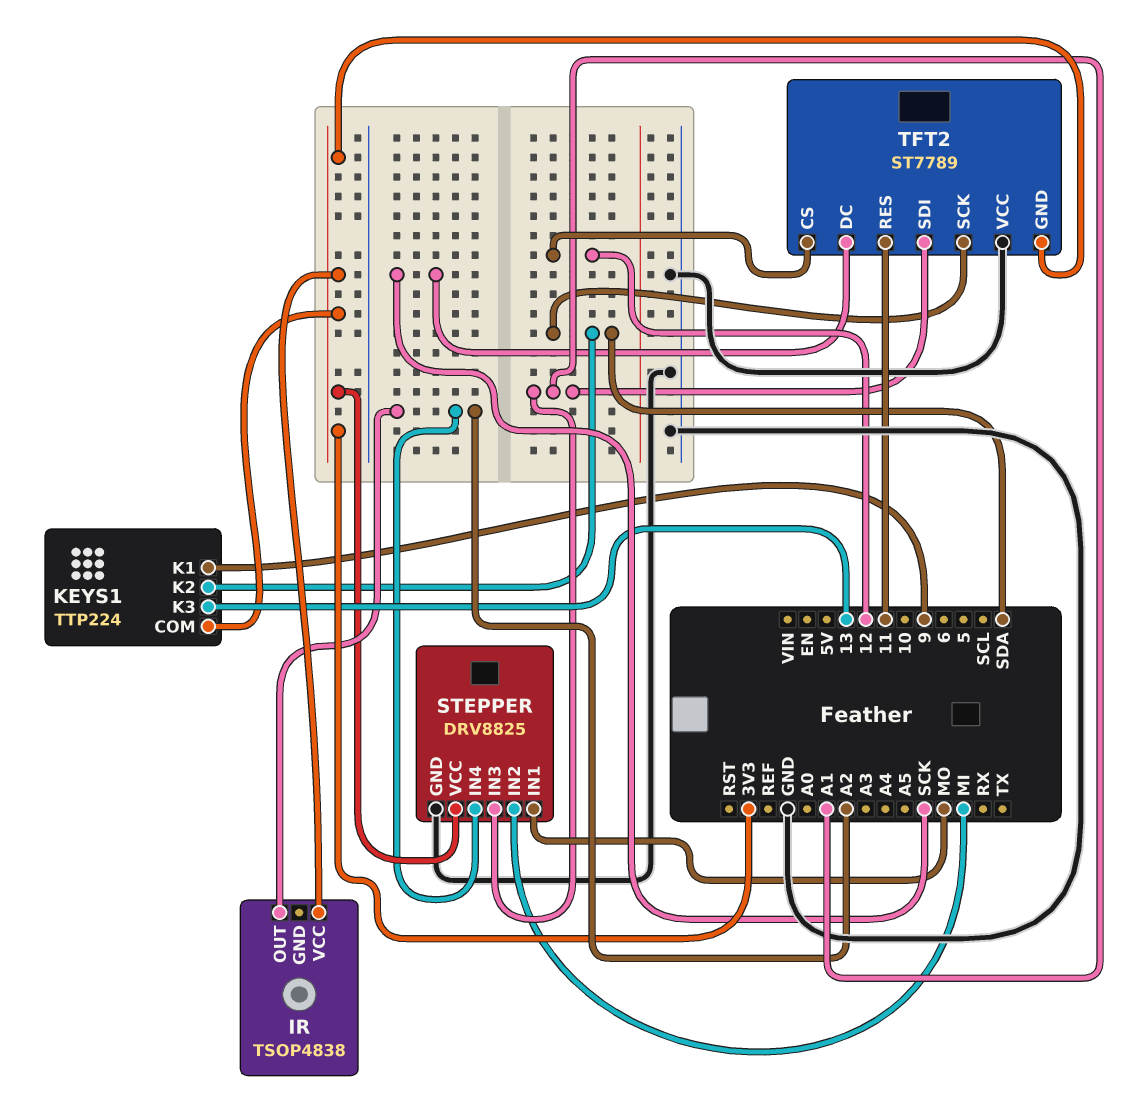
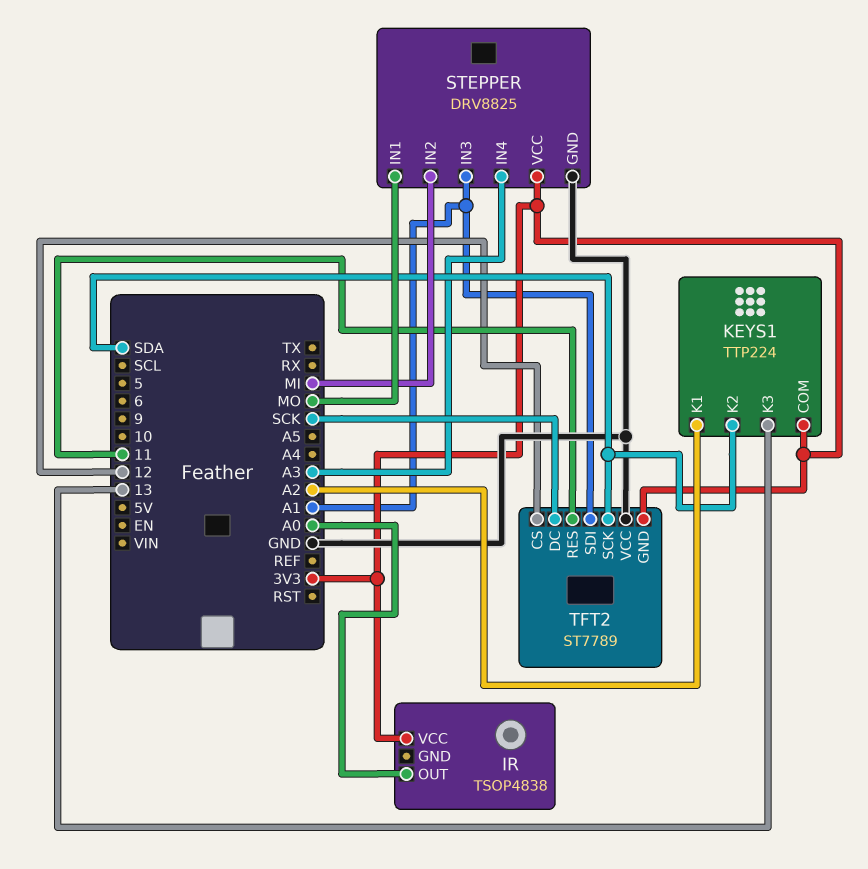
IR pin OUT: A2 -> A0
KEYS1 pin K1: 9 -> A2
STEPPER pin IN4: A2 -> A3

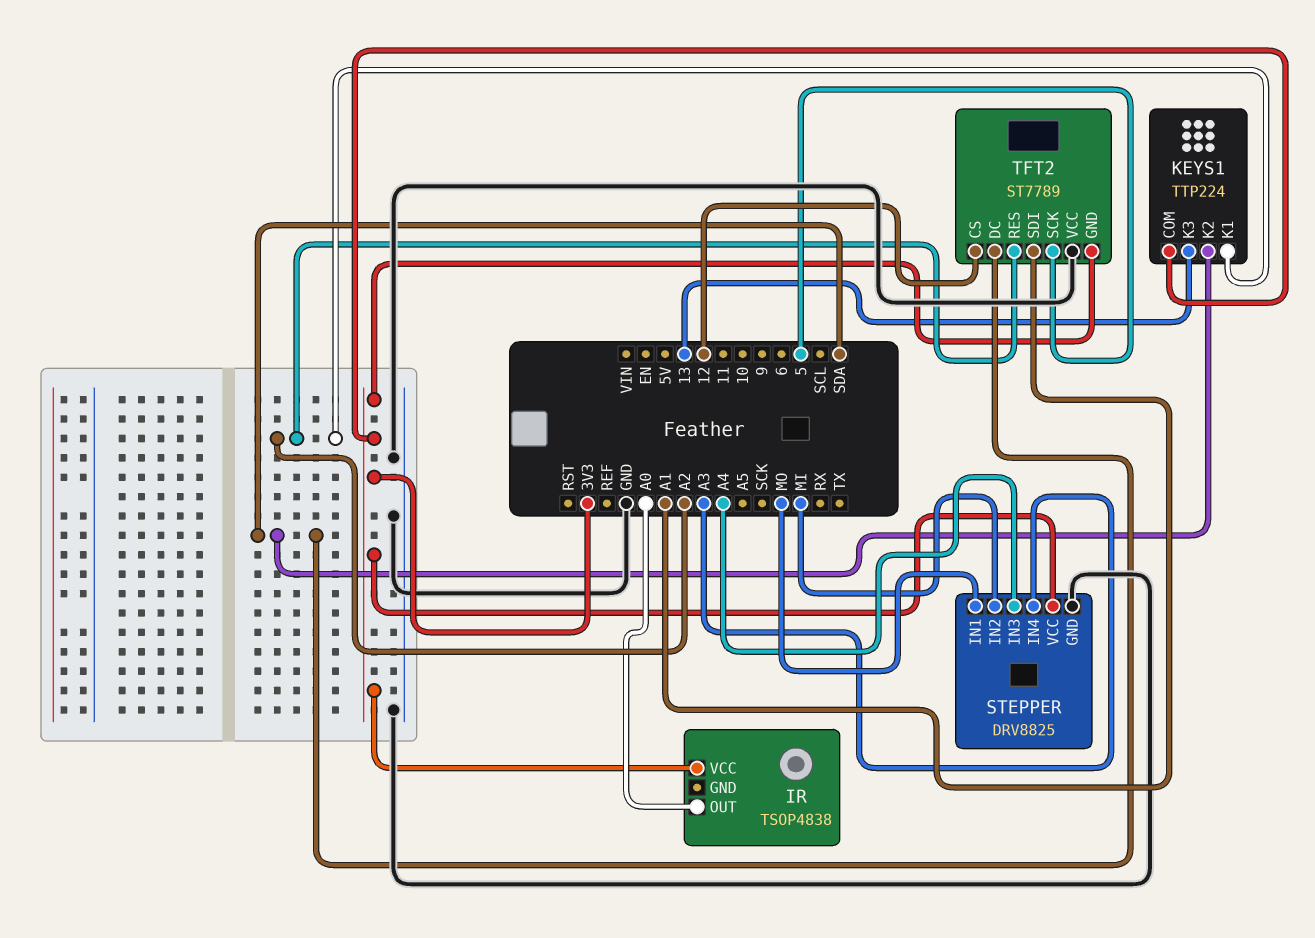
STEPPER pin IN3: A1 -> A4
TFT2 pin DC: SCK -> SDA
TFT2 pin RES: 11 -> A2
TFT2 pin SCK: SDA -> 5

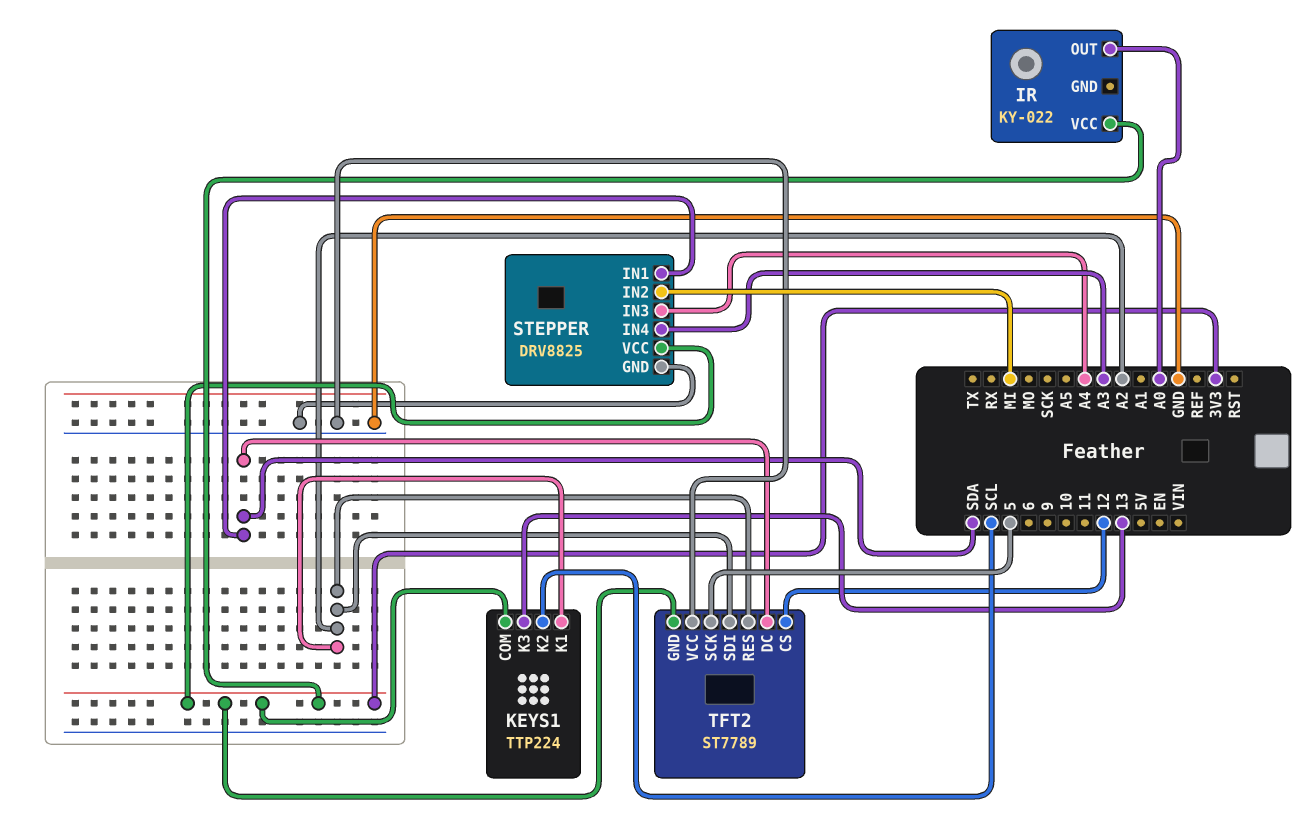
IR: TSOP4838 -> KY-022
KEYS1 pin K2: SDA -> SCL
STEPPER pin IN1: MO -> SDA
TFT2 pin SDI: A1 -> A2

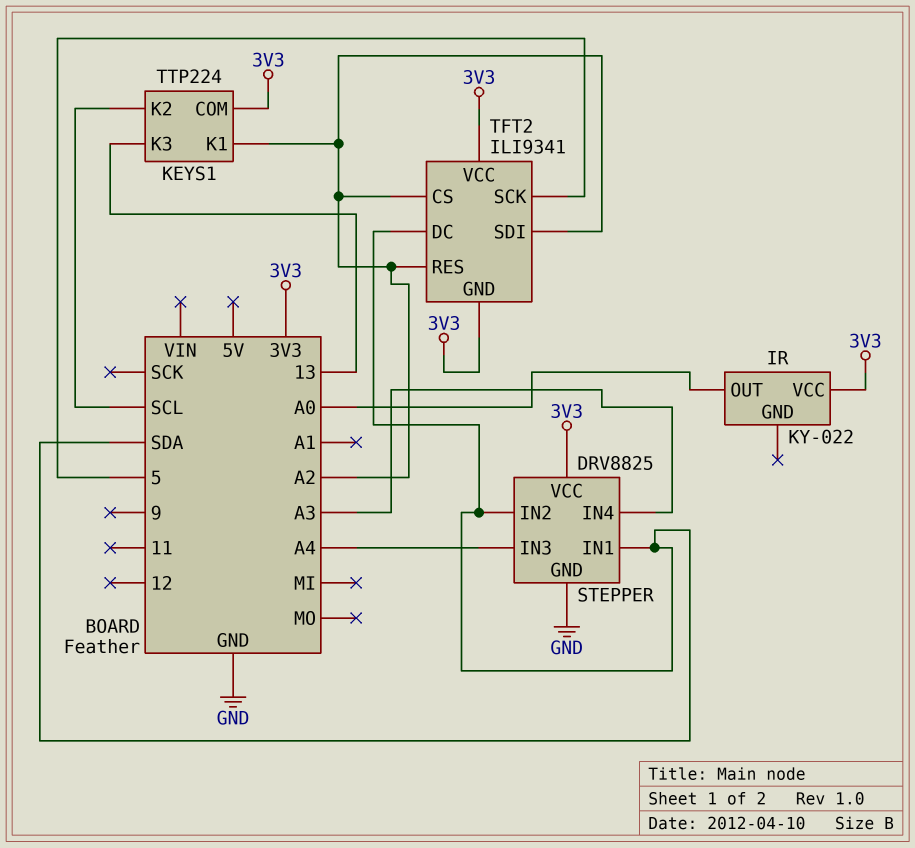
STEPPER pin IN2: MI -> SDA
TFT2: ST7789 -> ILI9341
TFT2 pin CS: 12 -> A2
TFT2 pin VCC: GND -> 3V3

